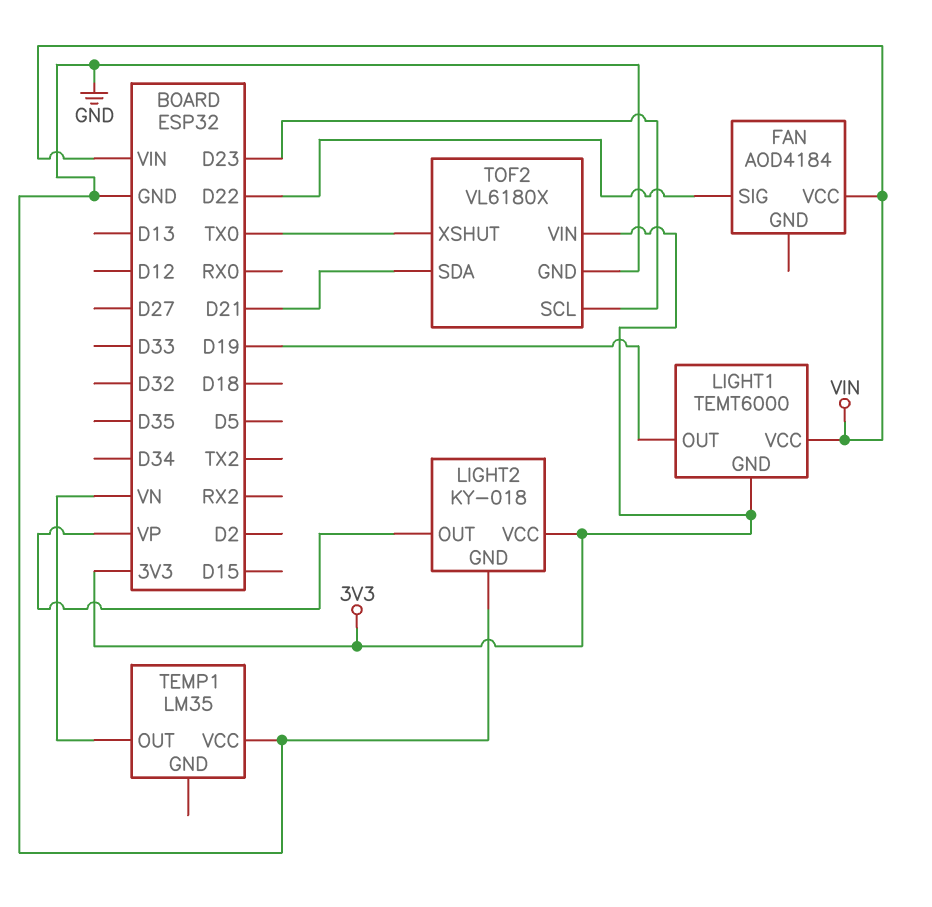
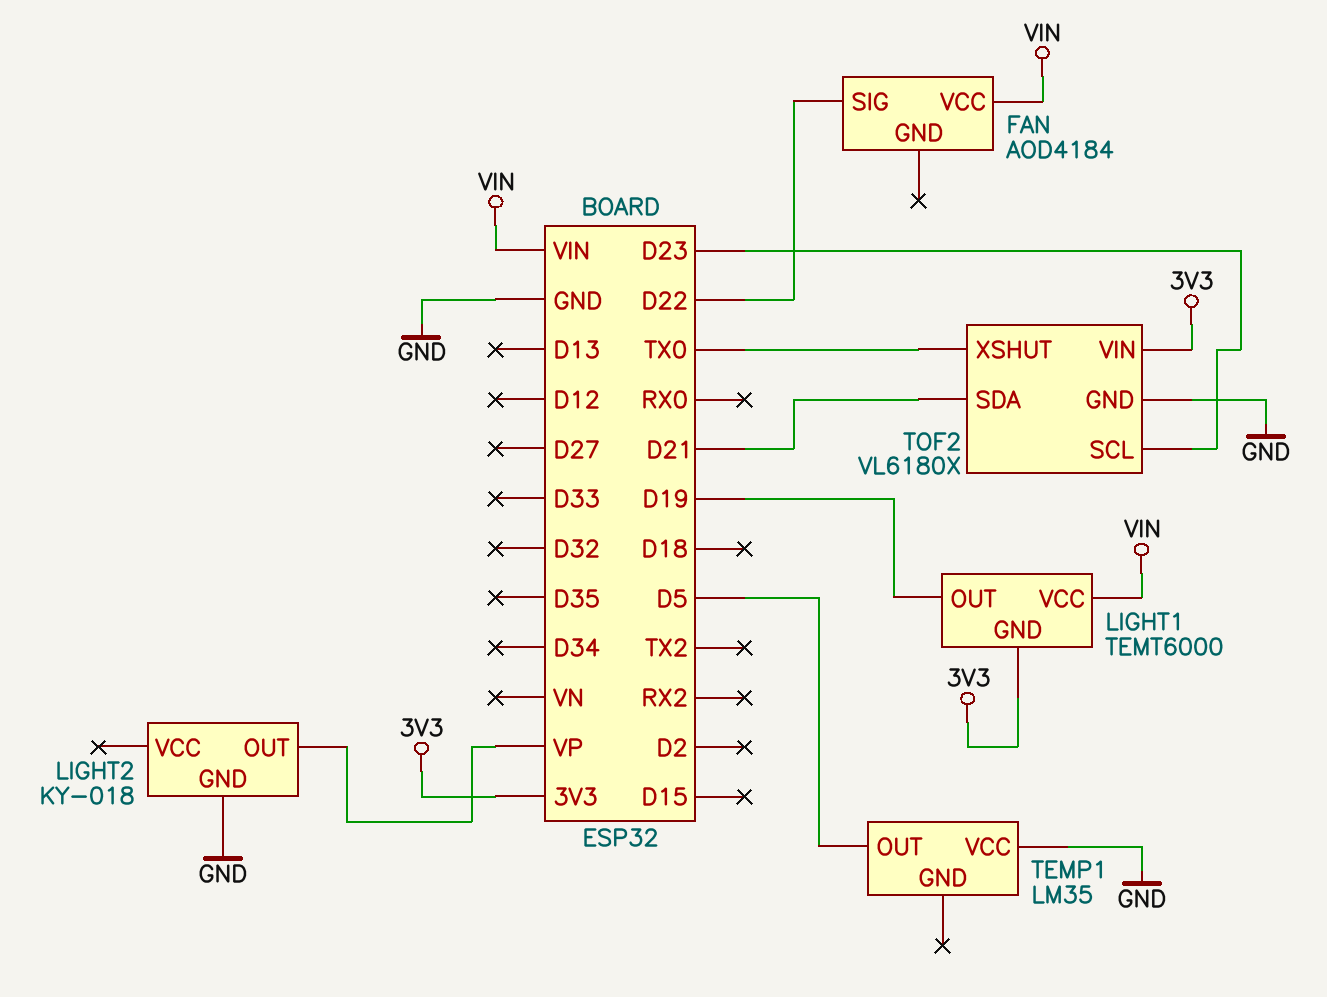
LIGHT2 pin VCC: 3V3 -> none
TEMP1 pin OUT: VN -> D5

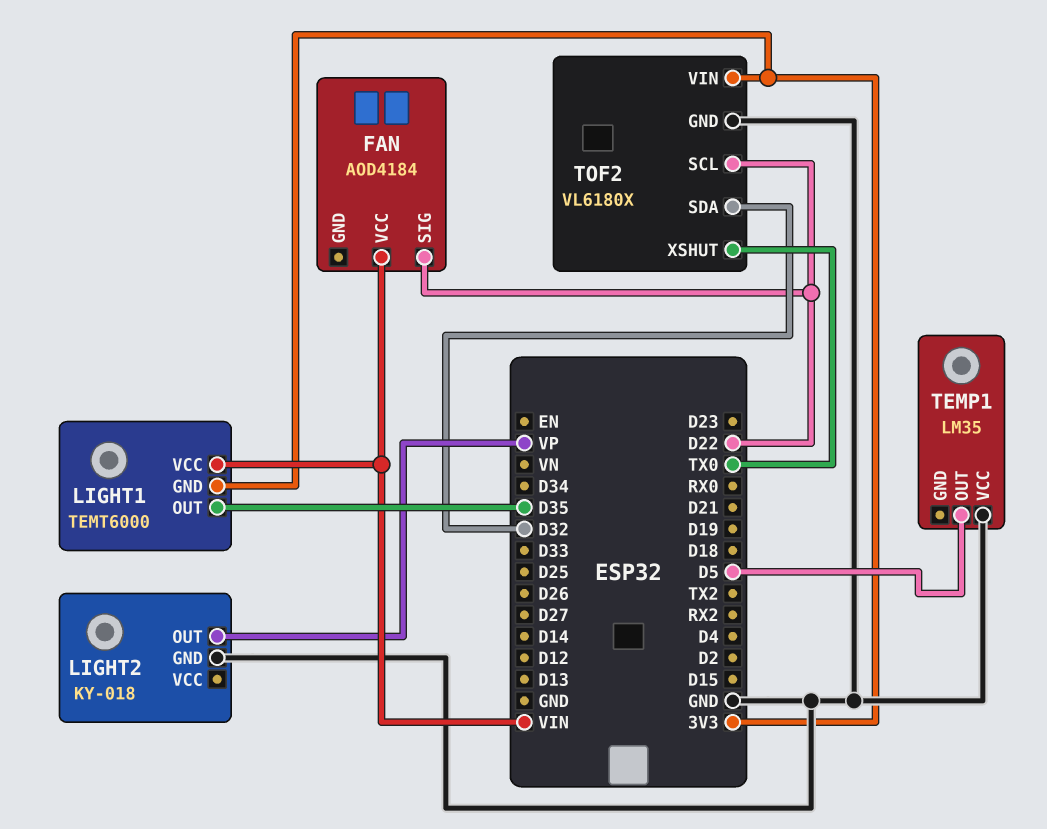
LIGHT1 pin OUT: D19 -> D35
TOF2 pin SCL: D23 -> D22
TOF2 pin SDA: D21 -> D32

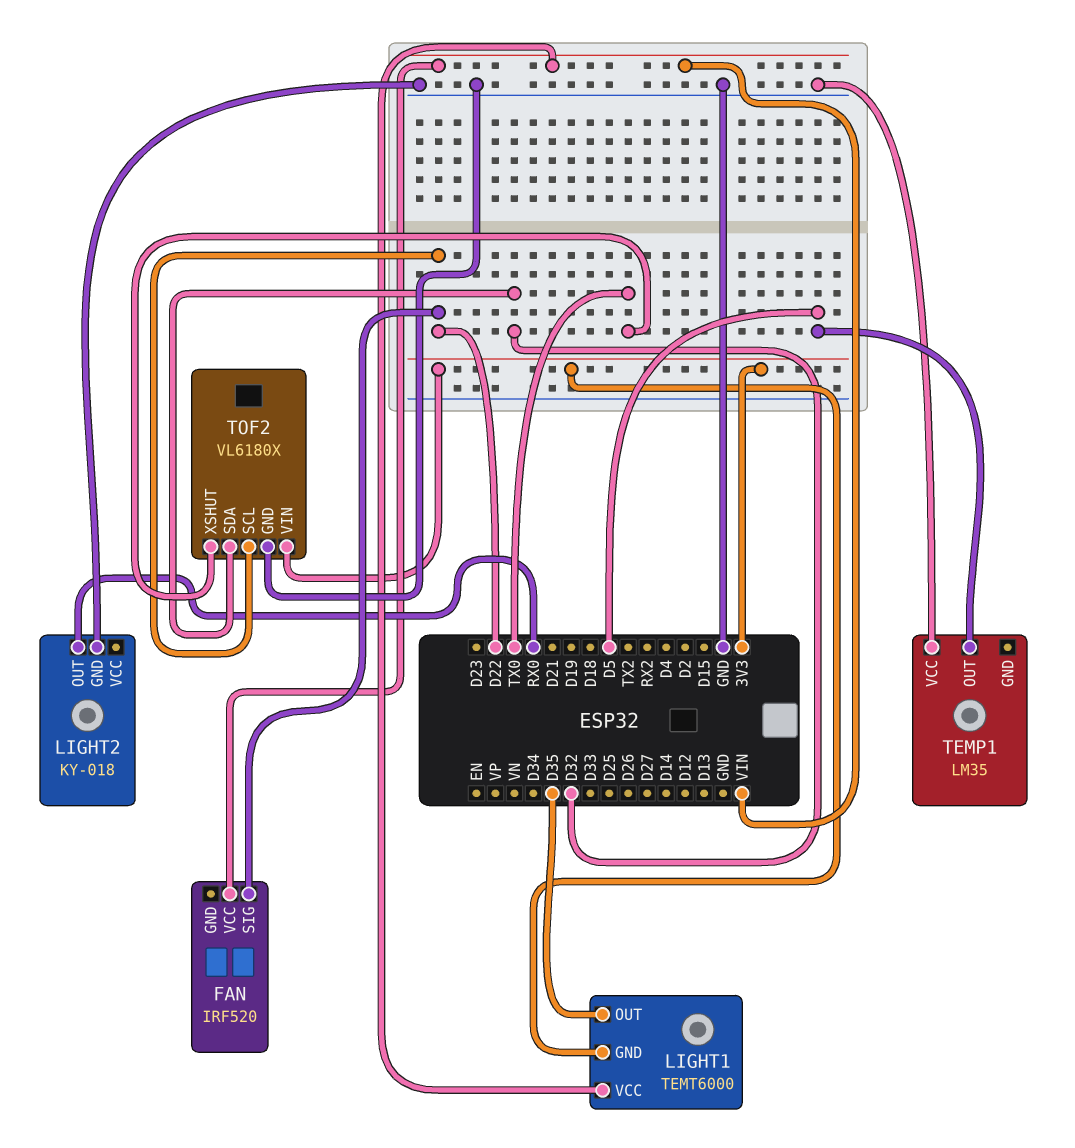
FAN: AOD4184 -> IRF520
LIGHT2 pin OUT: VP -> RX0

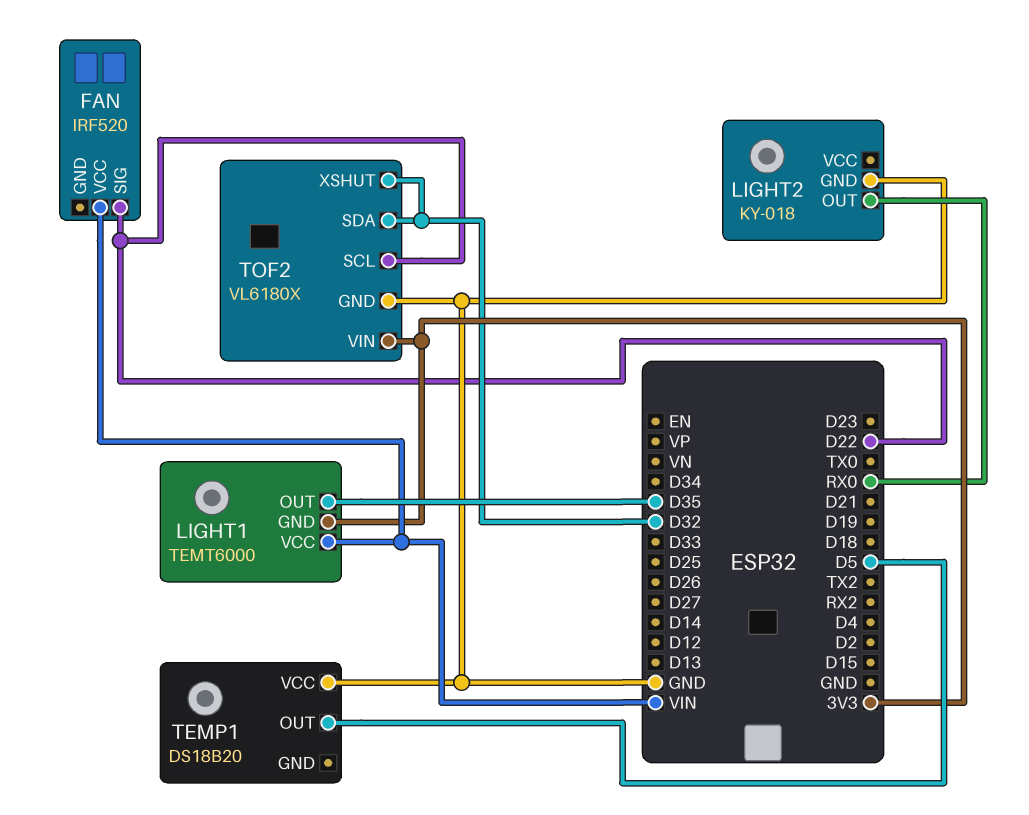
TEMP1: LM35 -> DS18B20
TOF2 pin XSHUT: TX0 -> D32

